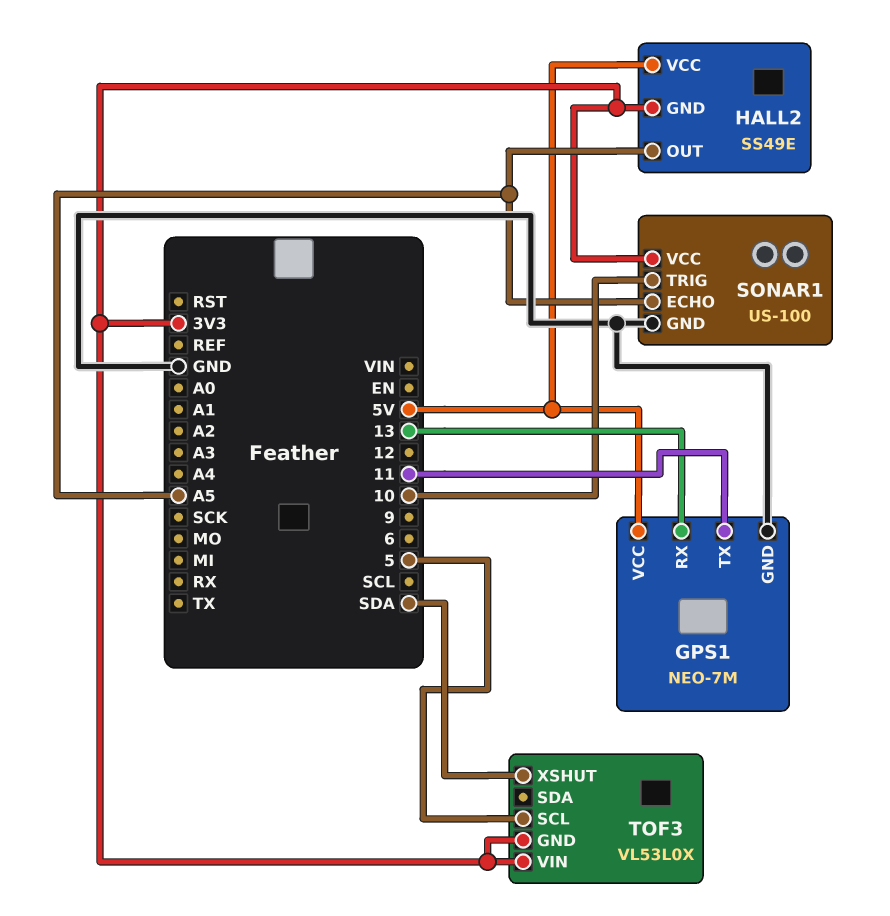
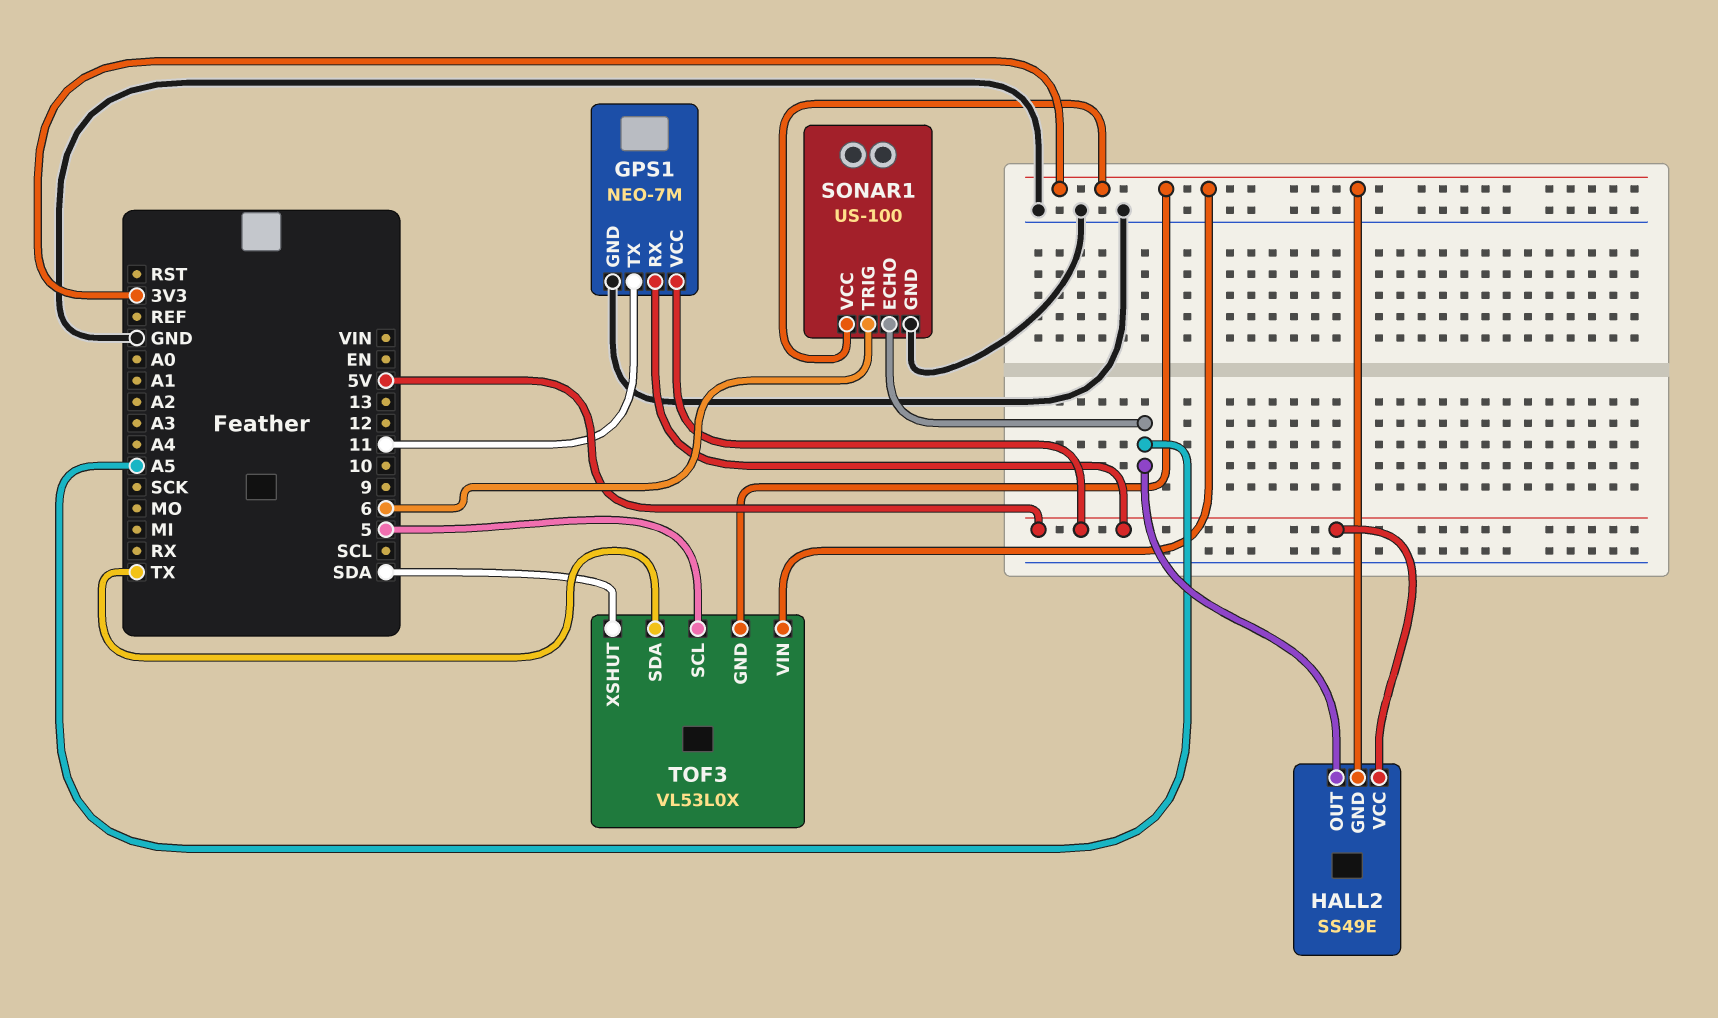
GPS1 pin RX: 13 -> 5V
SONAR1 pin TRIG: 10 -> 6
TOF3 pin SDA: none -> TX

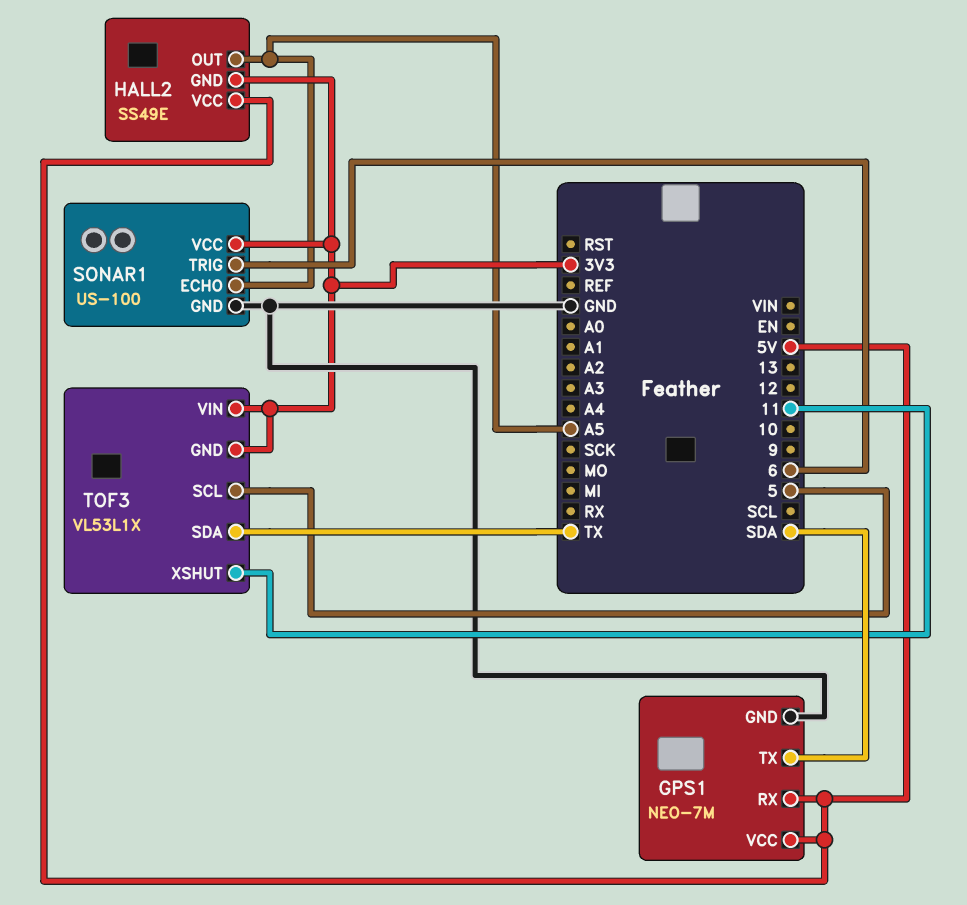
GPS1 pin TX: 11 -> SDA
TOF3: VL53L0X -> VL53L1X
TOF3 pin XSHUT: SDA -> 11

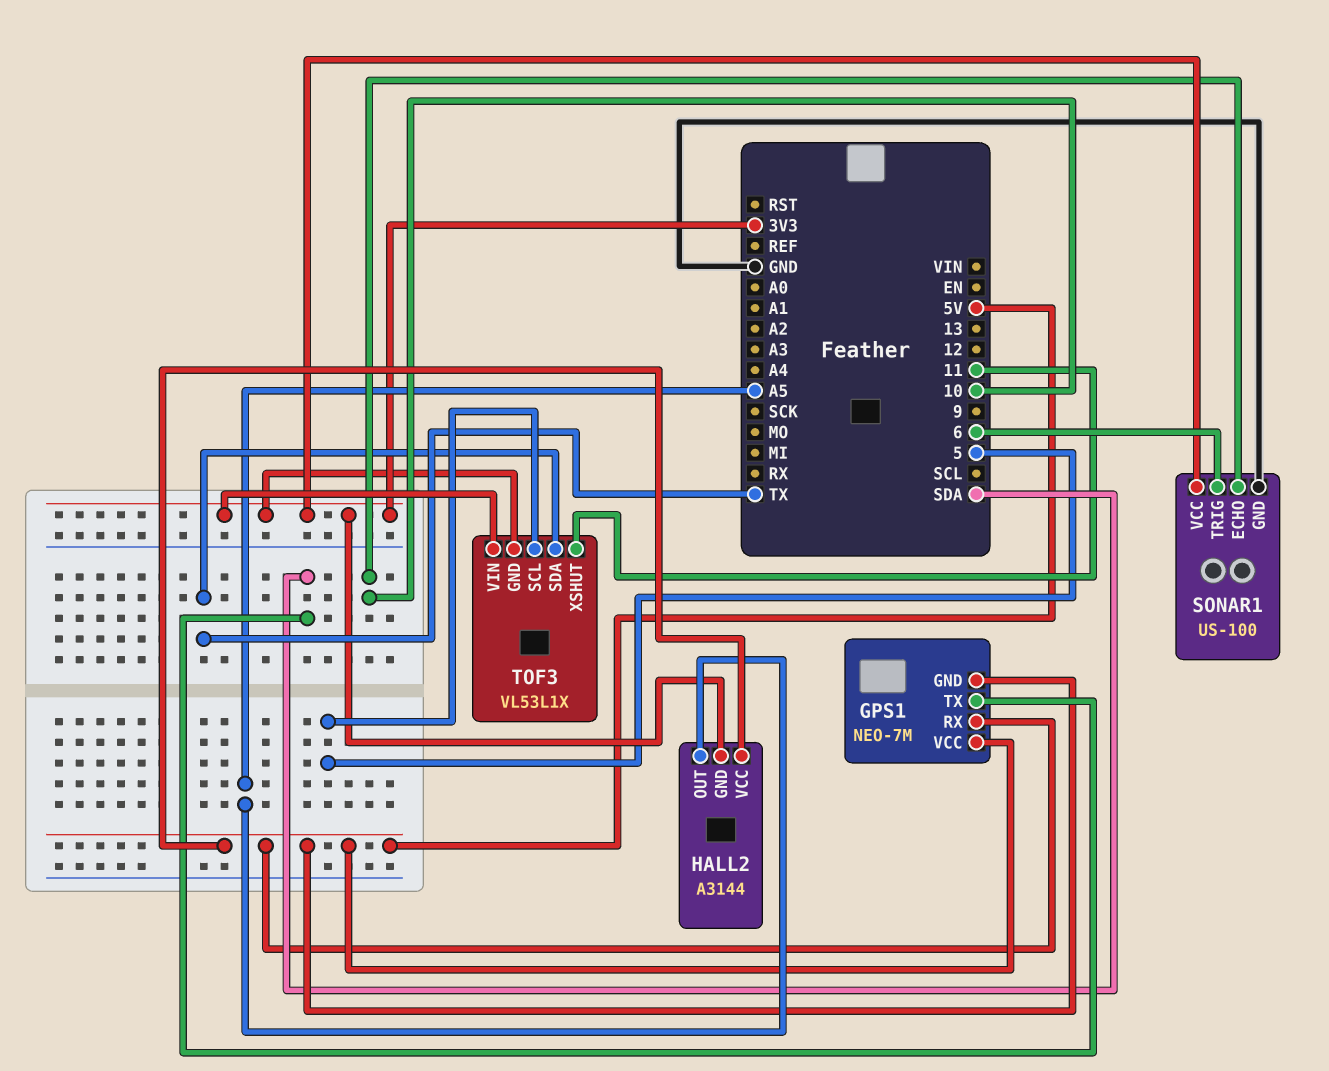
GPS1 pin GND: GND -> 5V
HALL2: SS49E -> A3144
SONAR1 pin ECHO: A5 -> 10

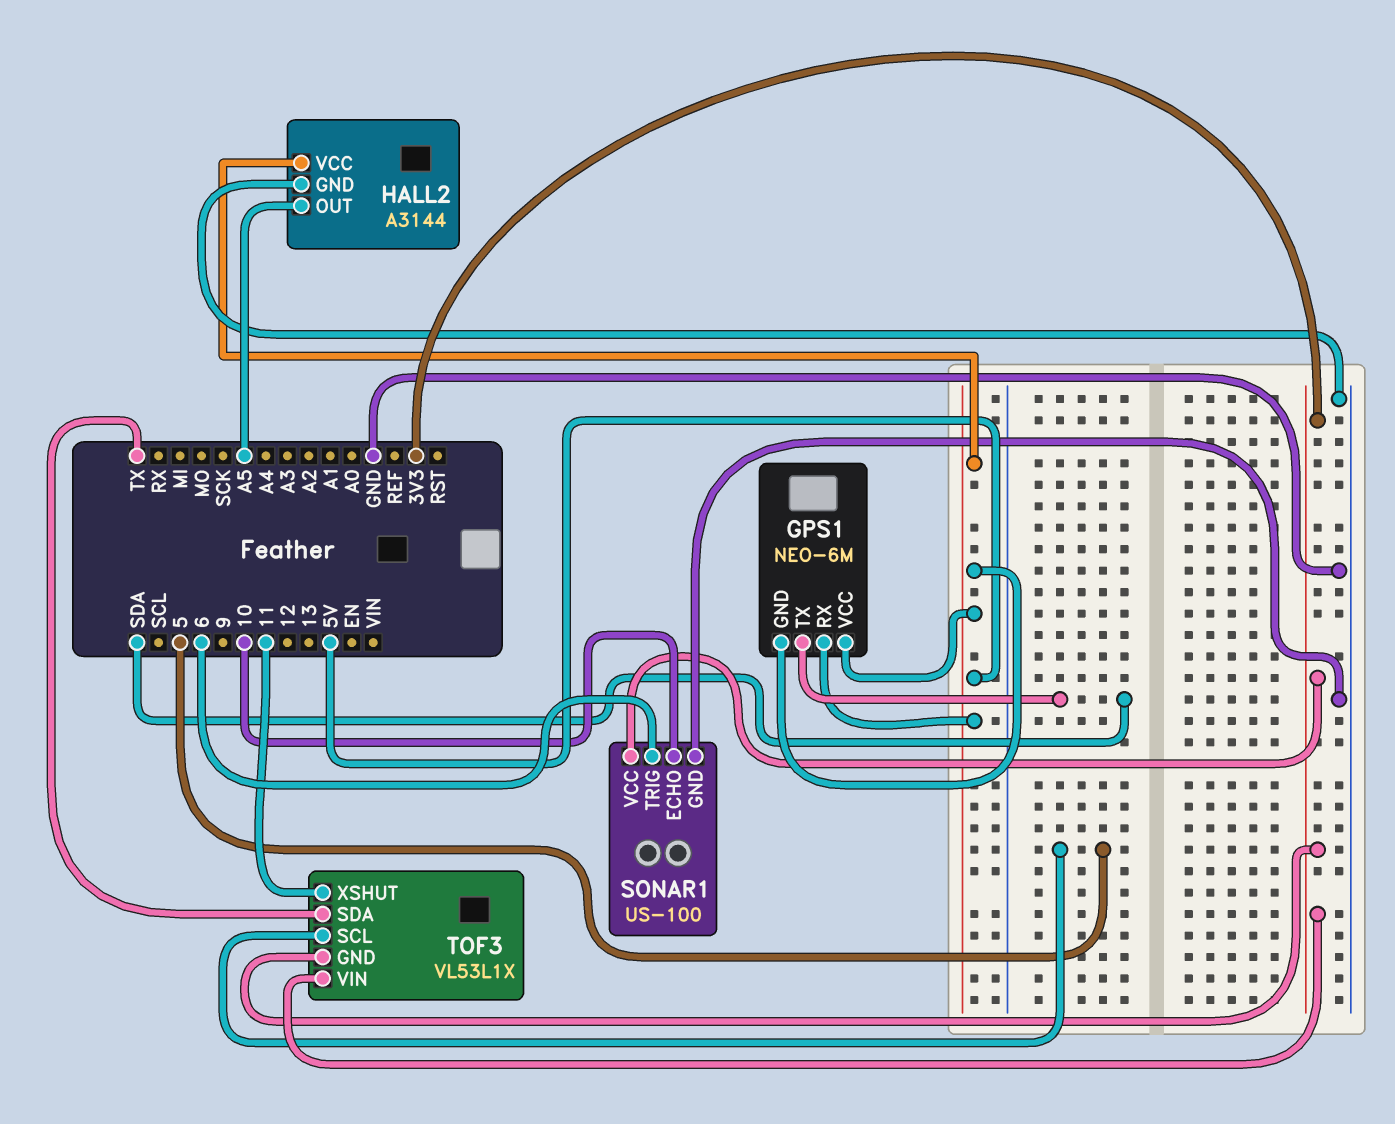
GPS1: NEO-7M -> NEO-6M
HALL2 pin GND: 3V3 -> GND

